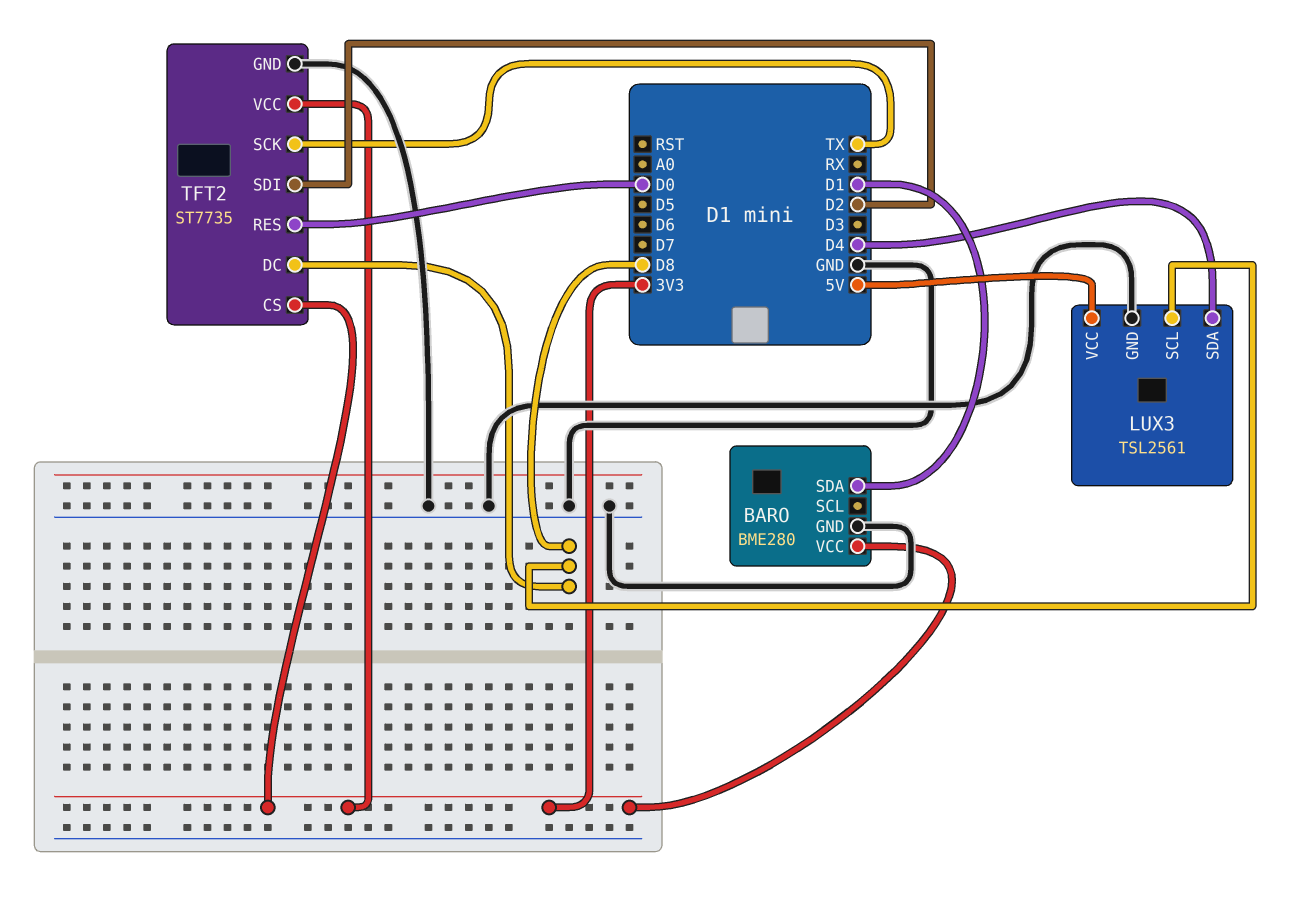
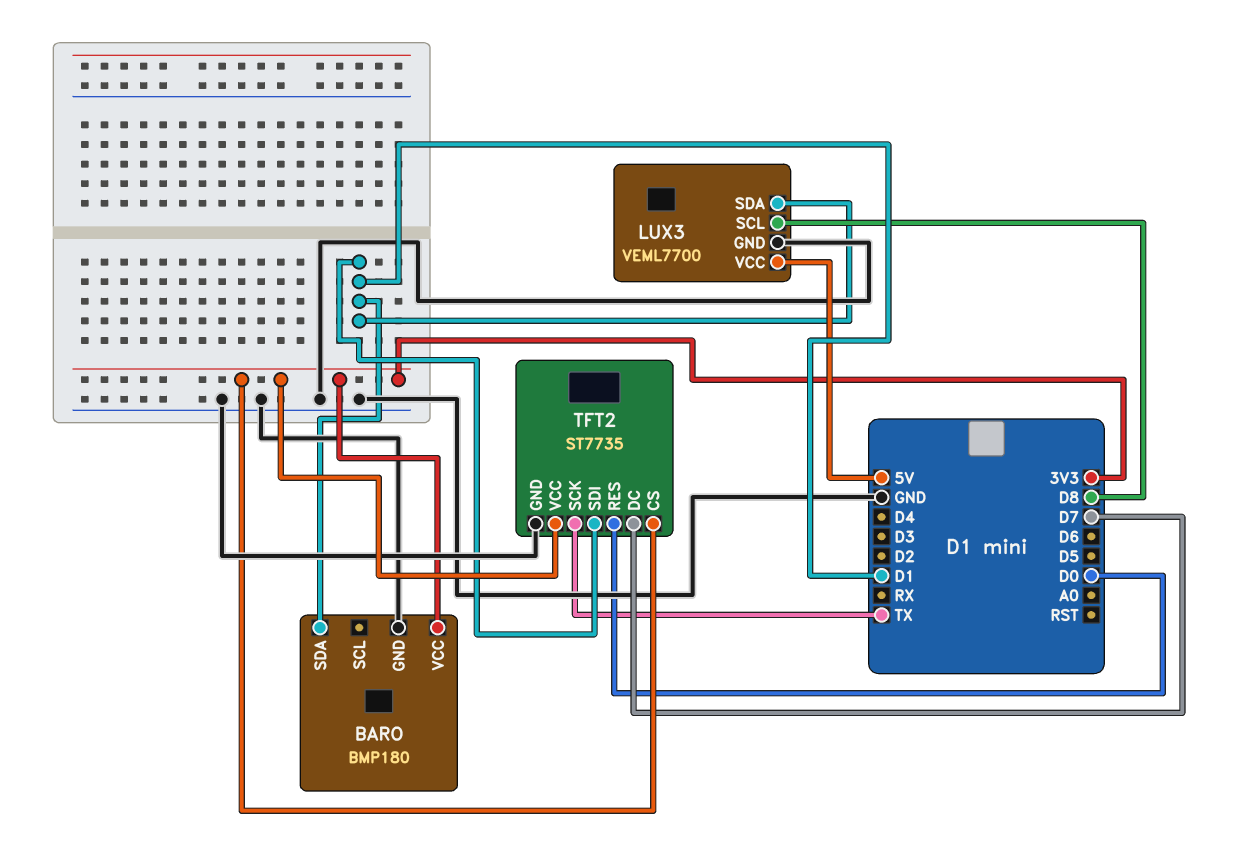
BARO: BME280 -> BMP180
LUX3: TSL2561 -> VEML7700
LUX3 pin SDA: D4 -> D1
TFT2 pin DC: D8 -> D7
TFT2 pin SDI: D2 -> D1

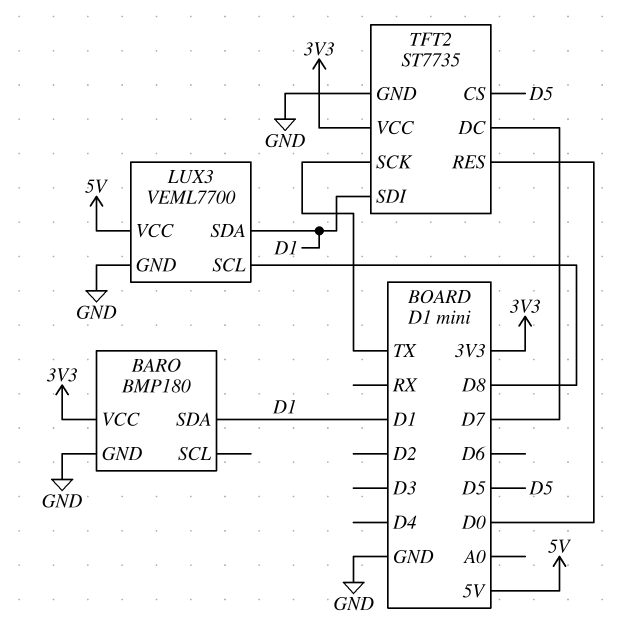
TFT2 pin CS: 3V3 -> D5

